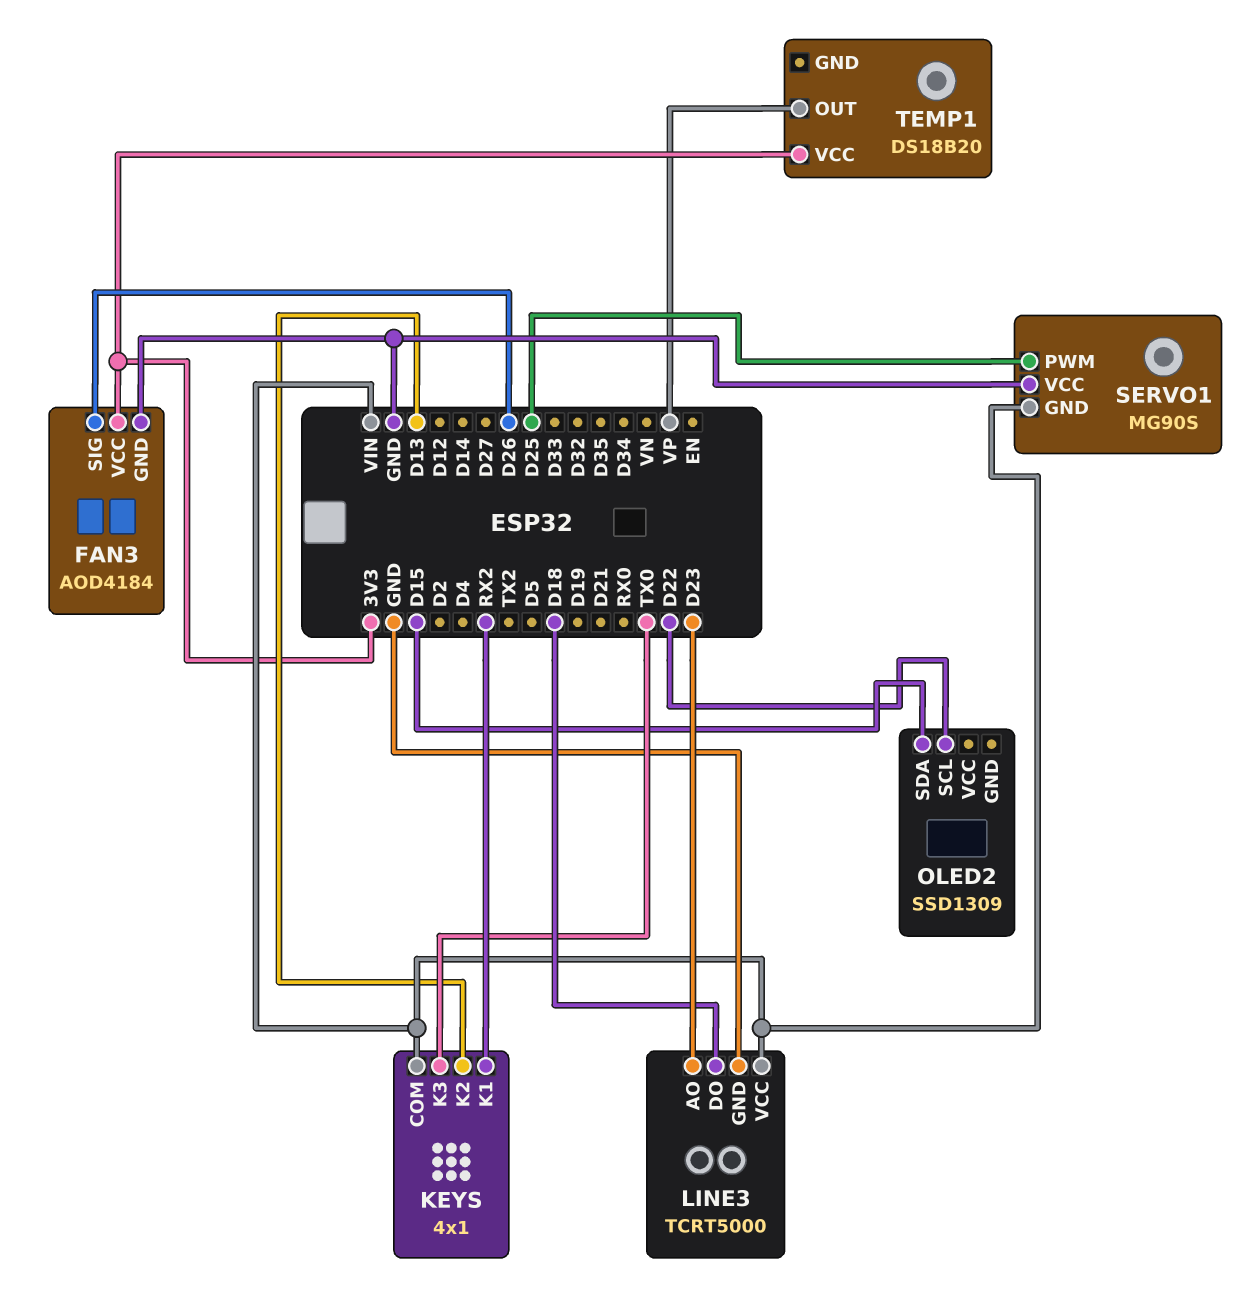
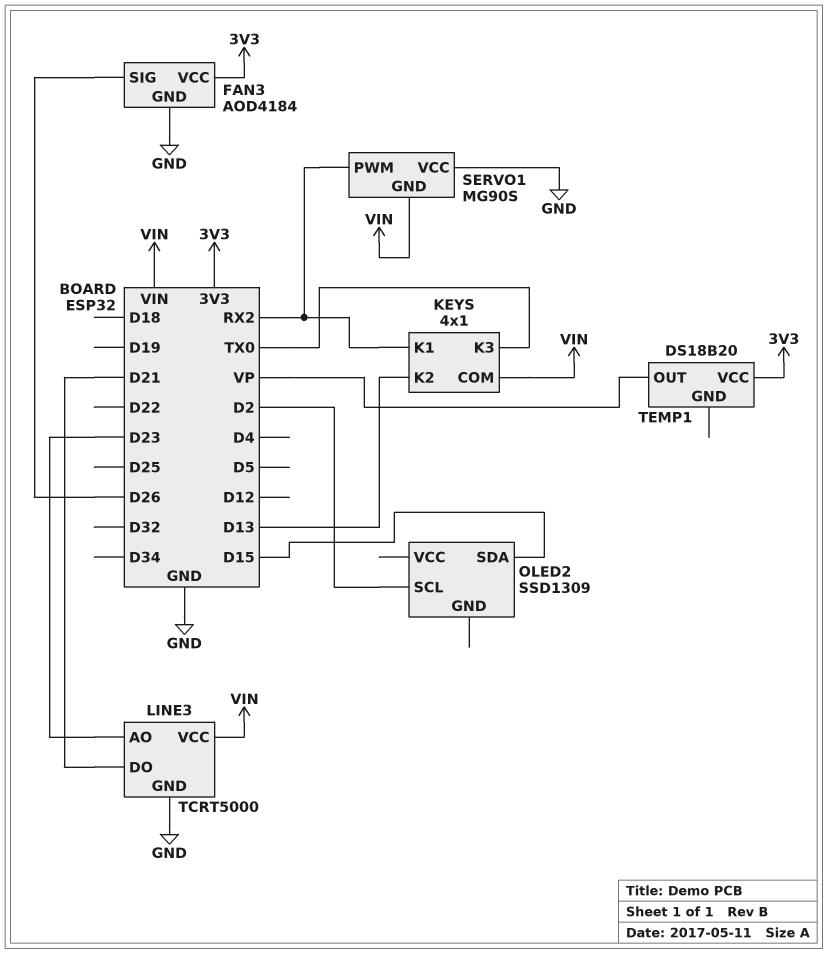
LINE3 pin DO: D18 -> D21
OLED2 pin SCL: D22 -> D2
SERVO1 pin PWM: D25 -> RX2

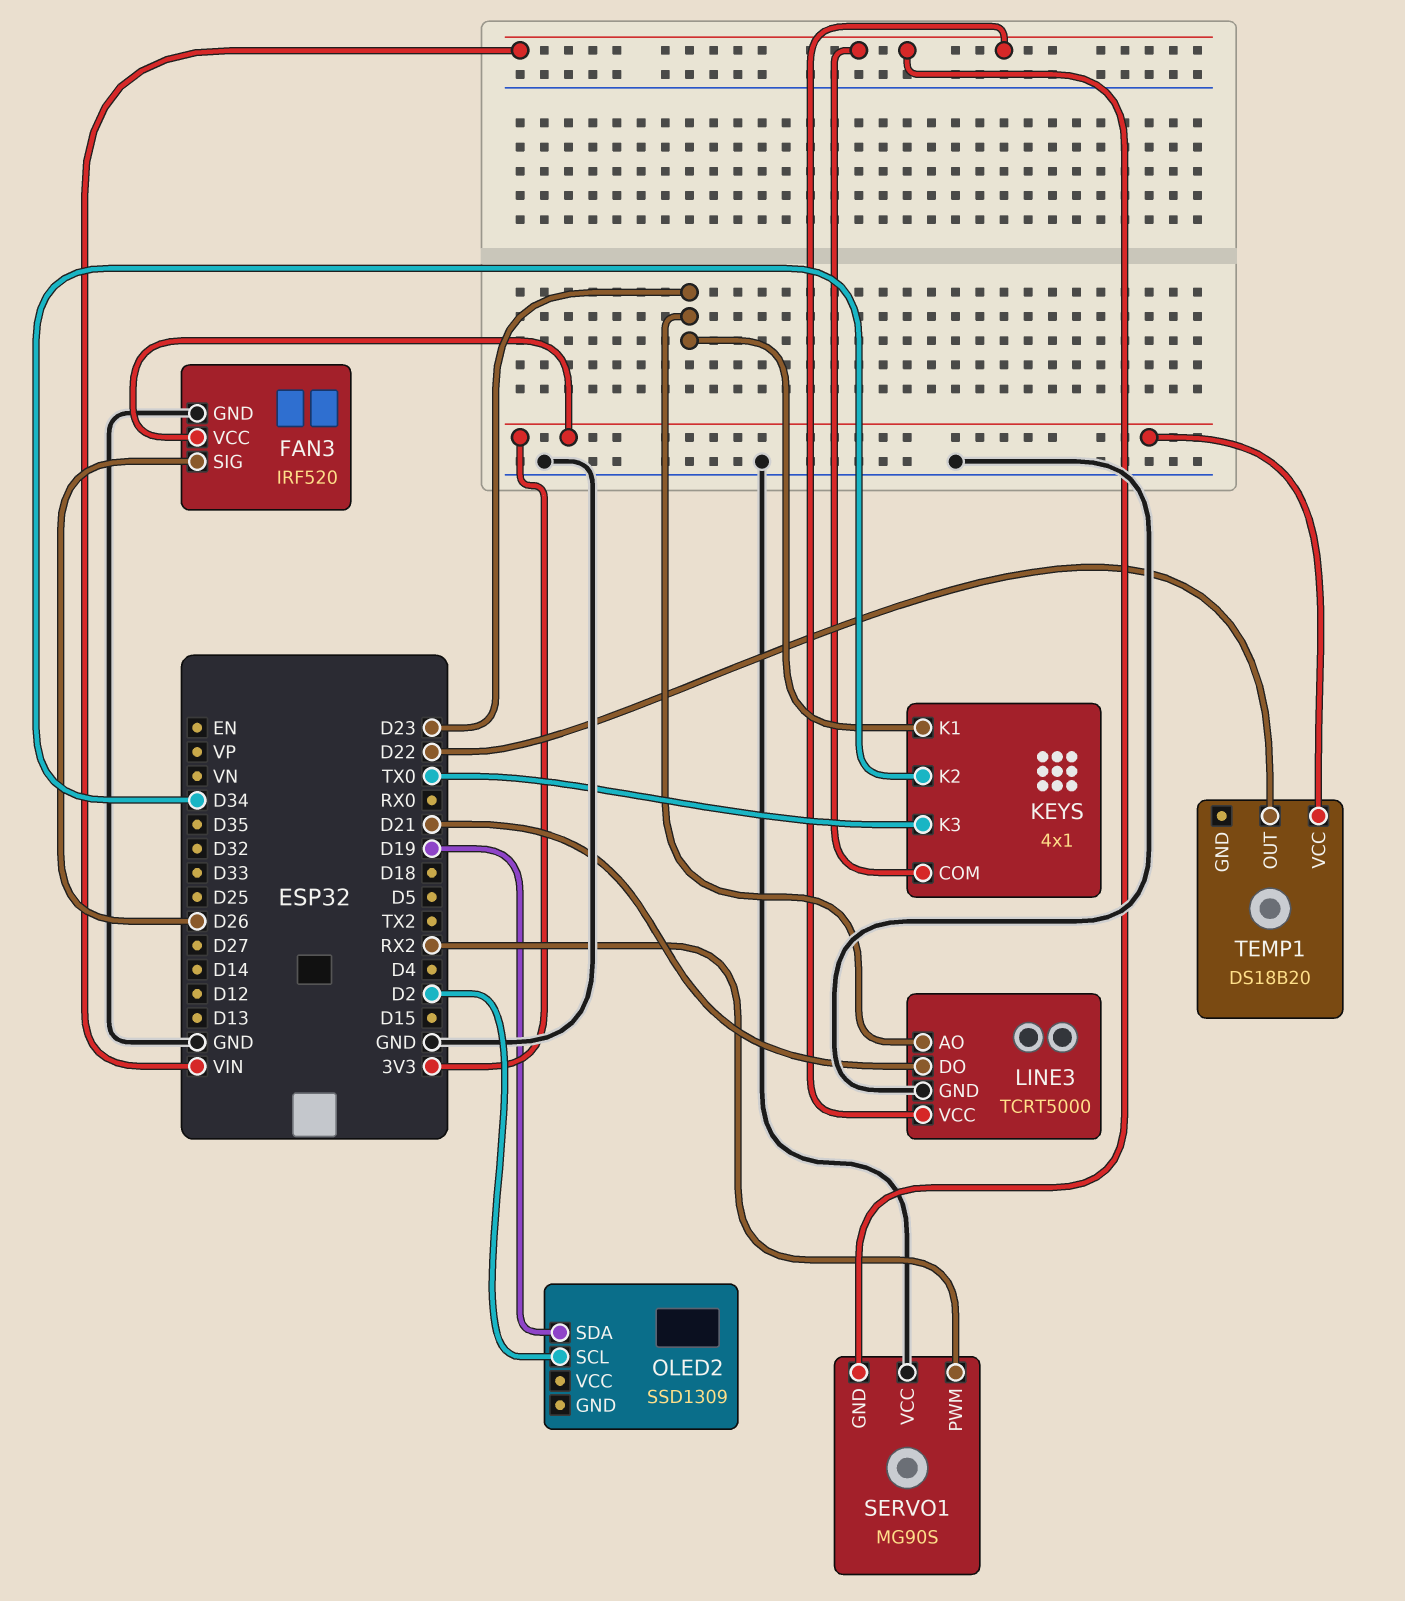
FAN3: AOD4184 -> IRF520
KEYS pin K1: RX2 -> D23
KEYS pin K2: D13 -> D34
OLED2 pin SDA: D15 -> D19
TEMP1 pin OUT: VP -> D22

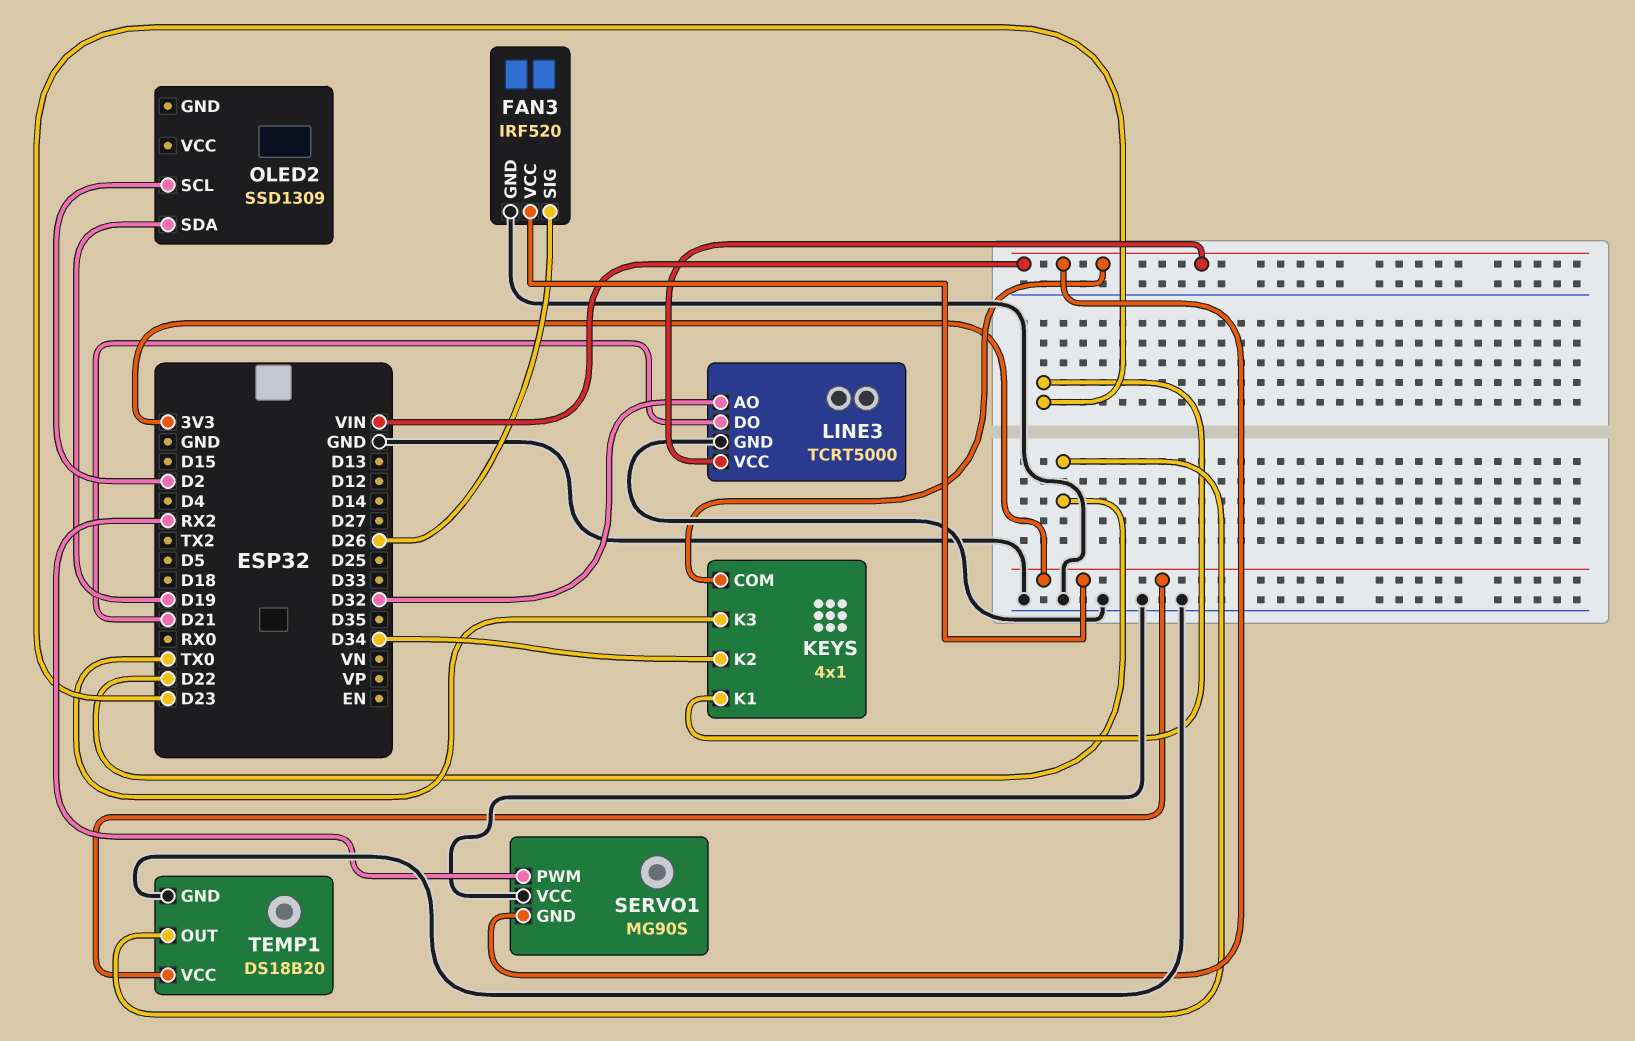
LINE3 pin AO: D23 -> D32
TEMP1 pin GND: none -> GND

